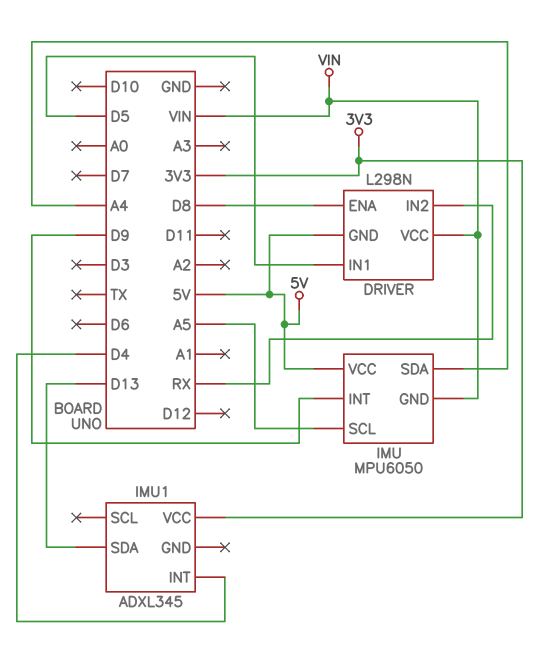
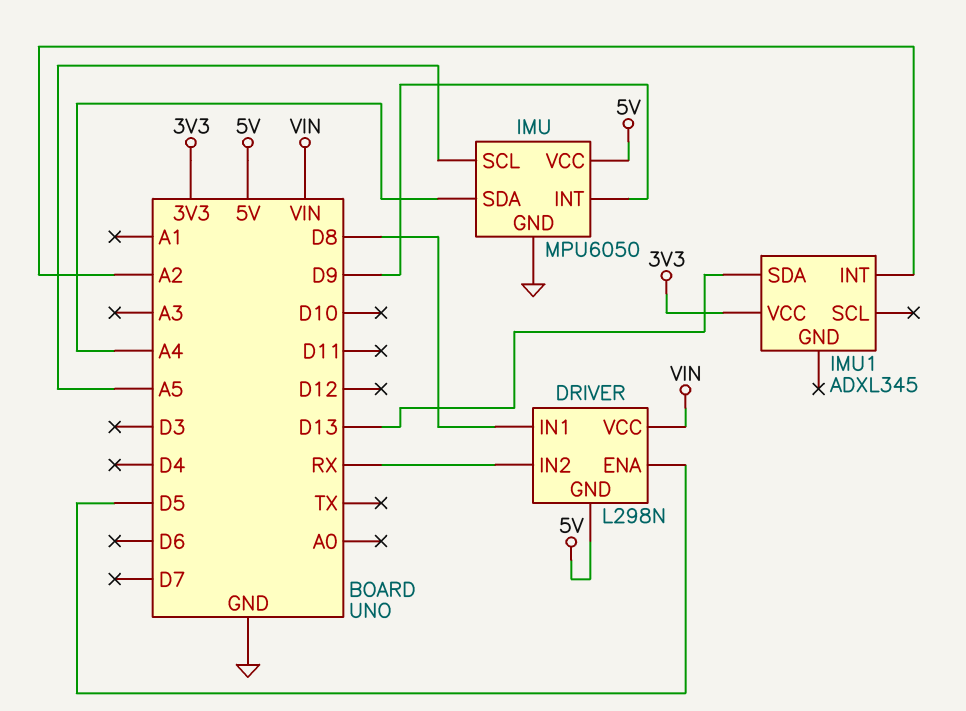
DRIVER pin ENA: D8 -> D5
DRIVER pin IN1: D5 -> D8
IMU pin GND: VIN -> GND
IMU1 pin INT: D4 -> A2

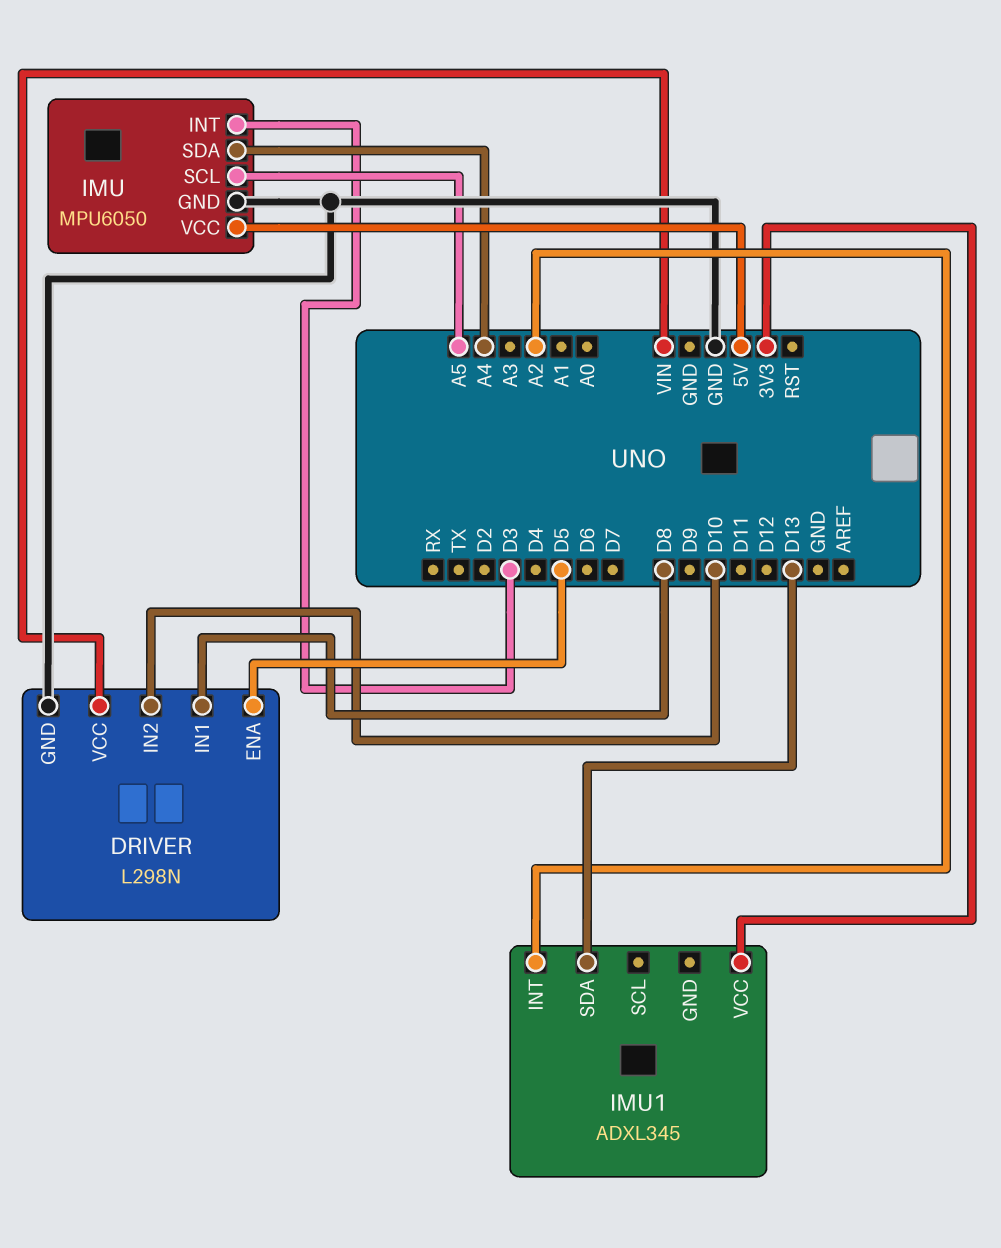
DRIVER pin GND: 5V -> GND
DRIVER pin IN2: RX -> D10
IMU pin INT: D9 -> D3

